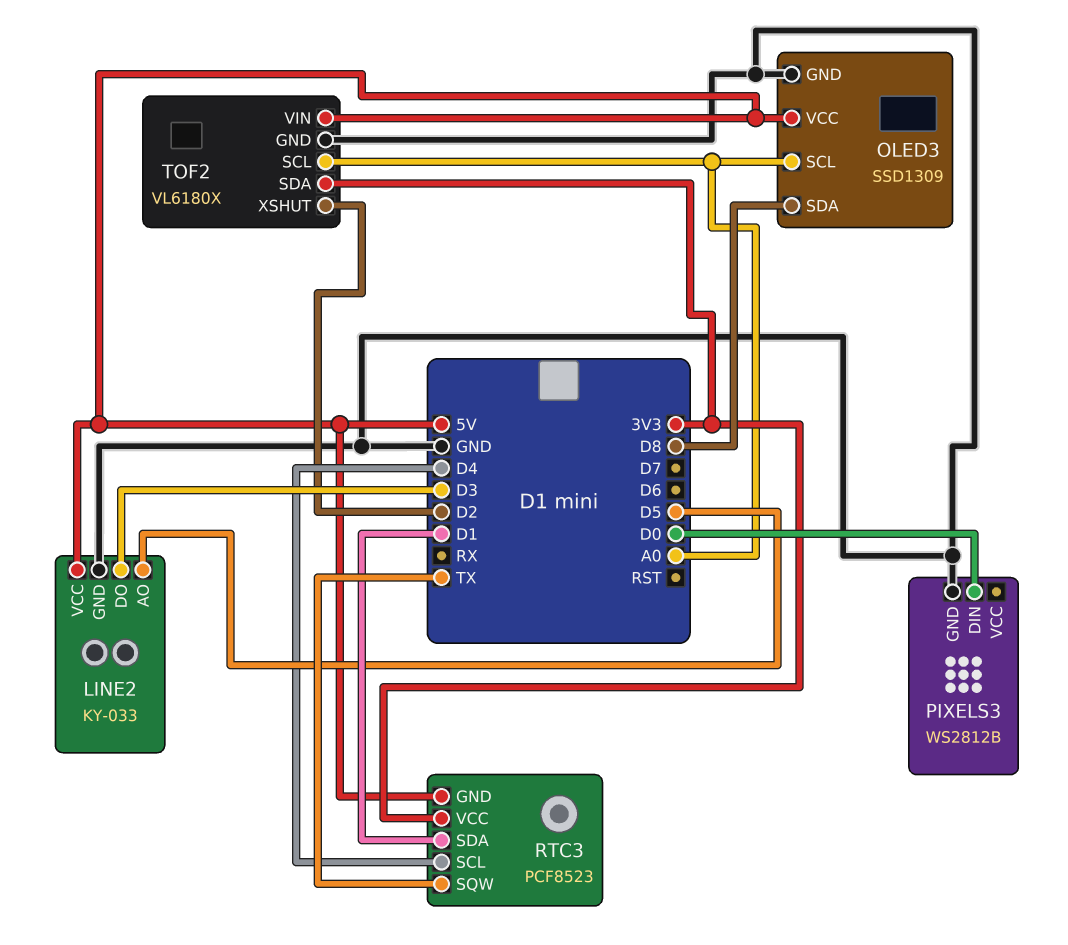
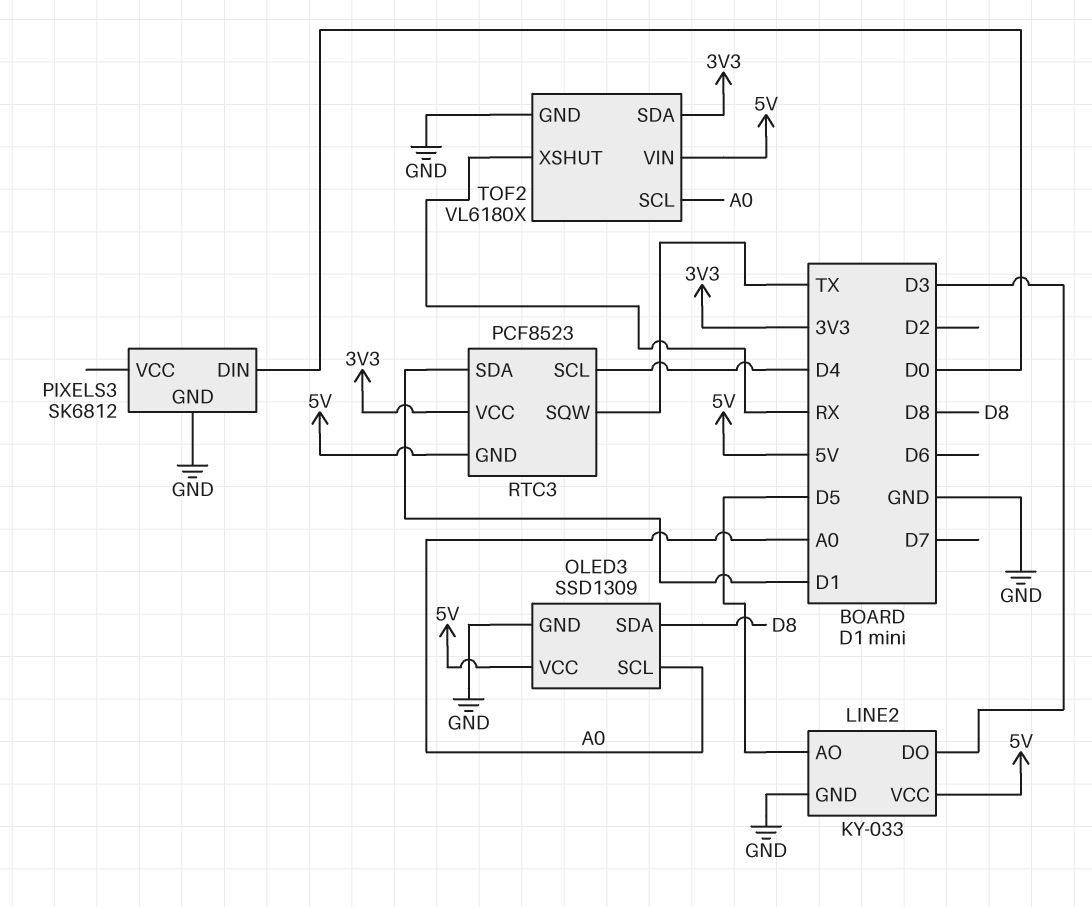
PIXELS3: WS2812B -> SK6812
TOF2 pin XSHUT: D2 -> RX

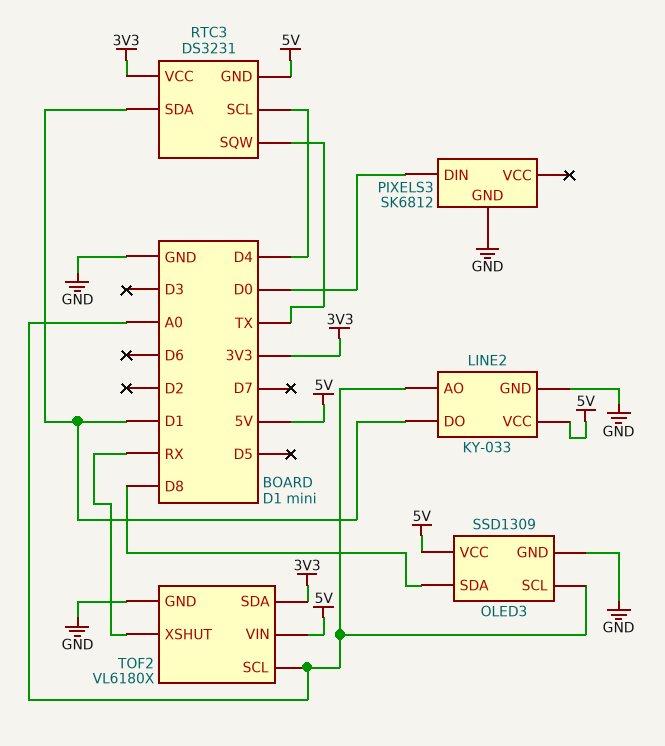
LINE2 pin AO: D5 -> A0
LINE2 pin DO: D3 -> D1
RTC3: PCF8523 -> DS3231

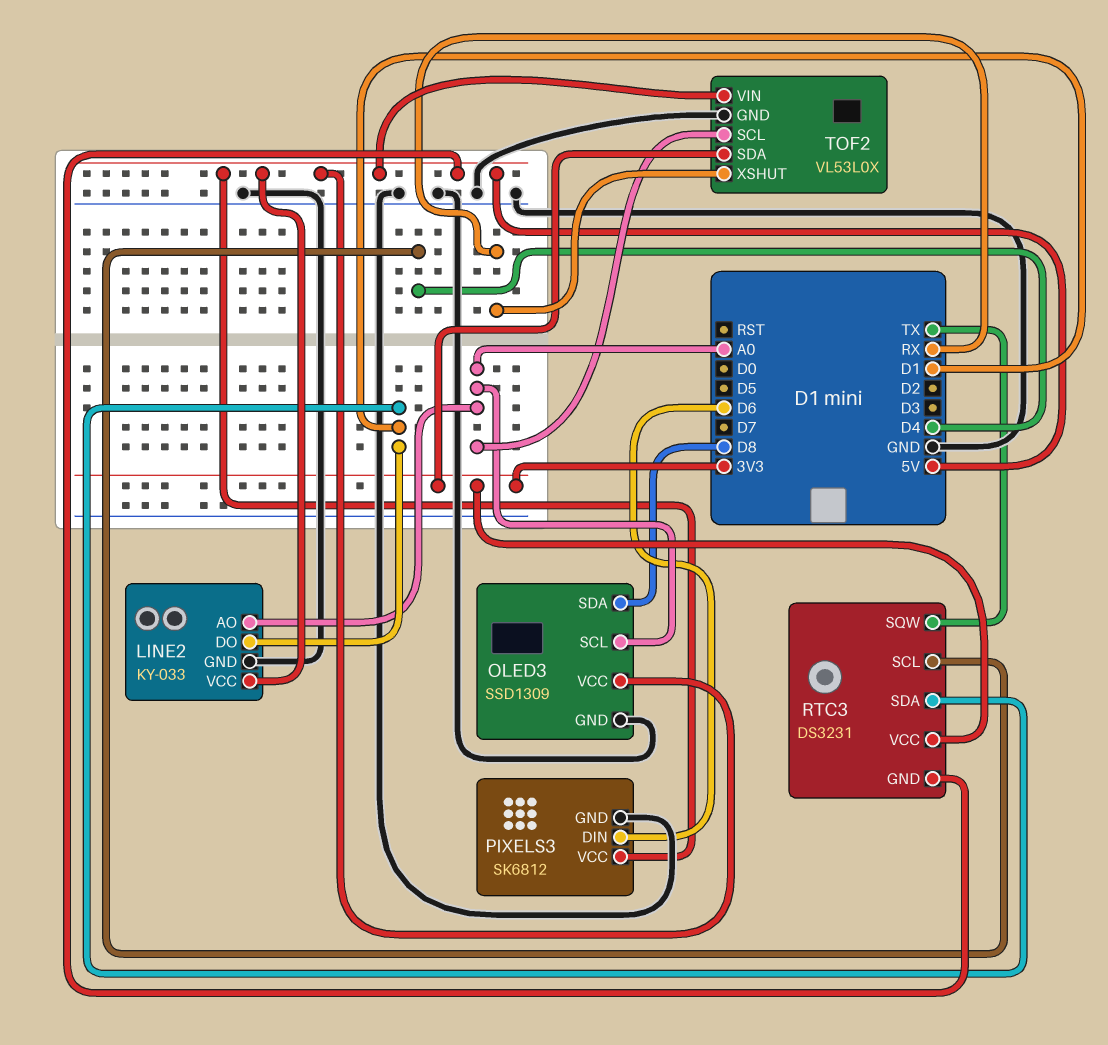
PIXELS3 pin DIN: D0 -> D6
PIXELS3 pin VCC: none -> 5V
TOF2: VL6180X -> VL53L0X

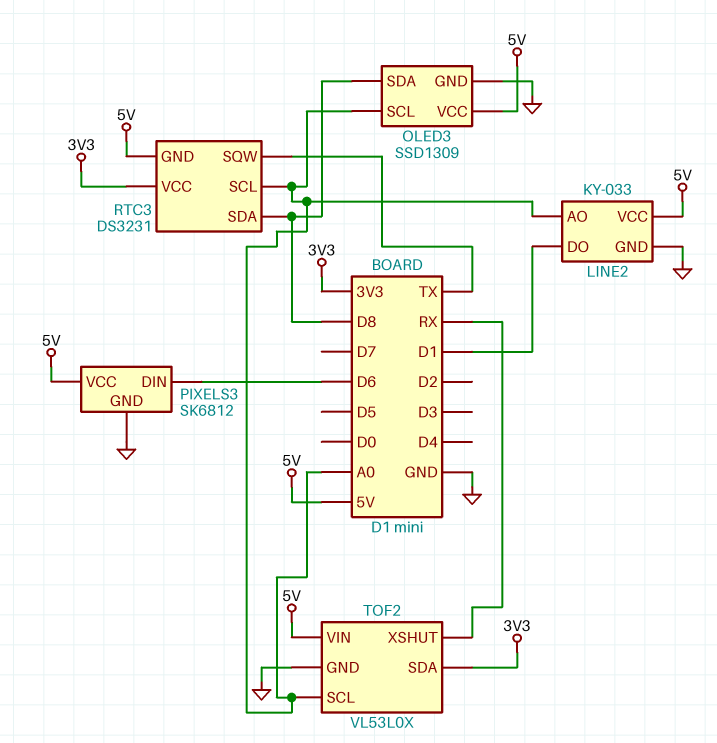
RTC3 pin SCL: D4 -> A0
RTC3 pin SDA: D1 -> D8

